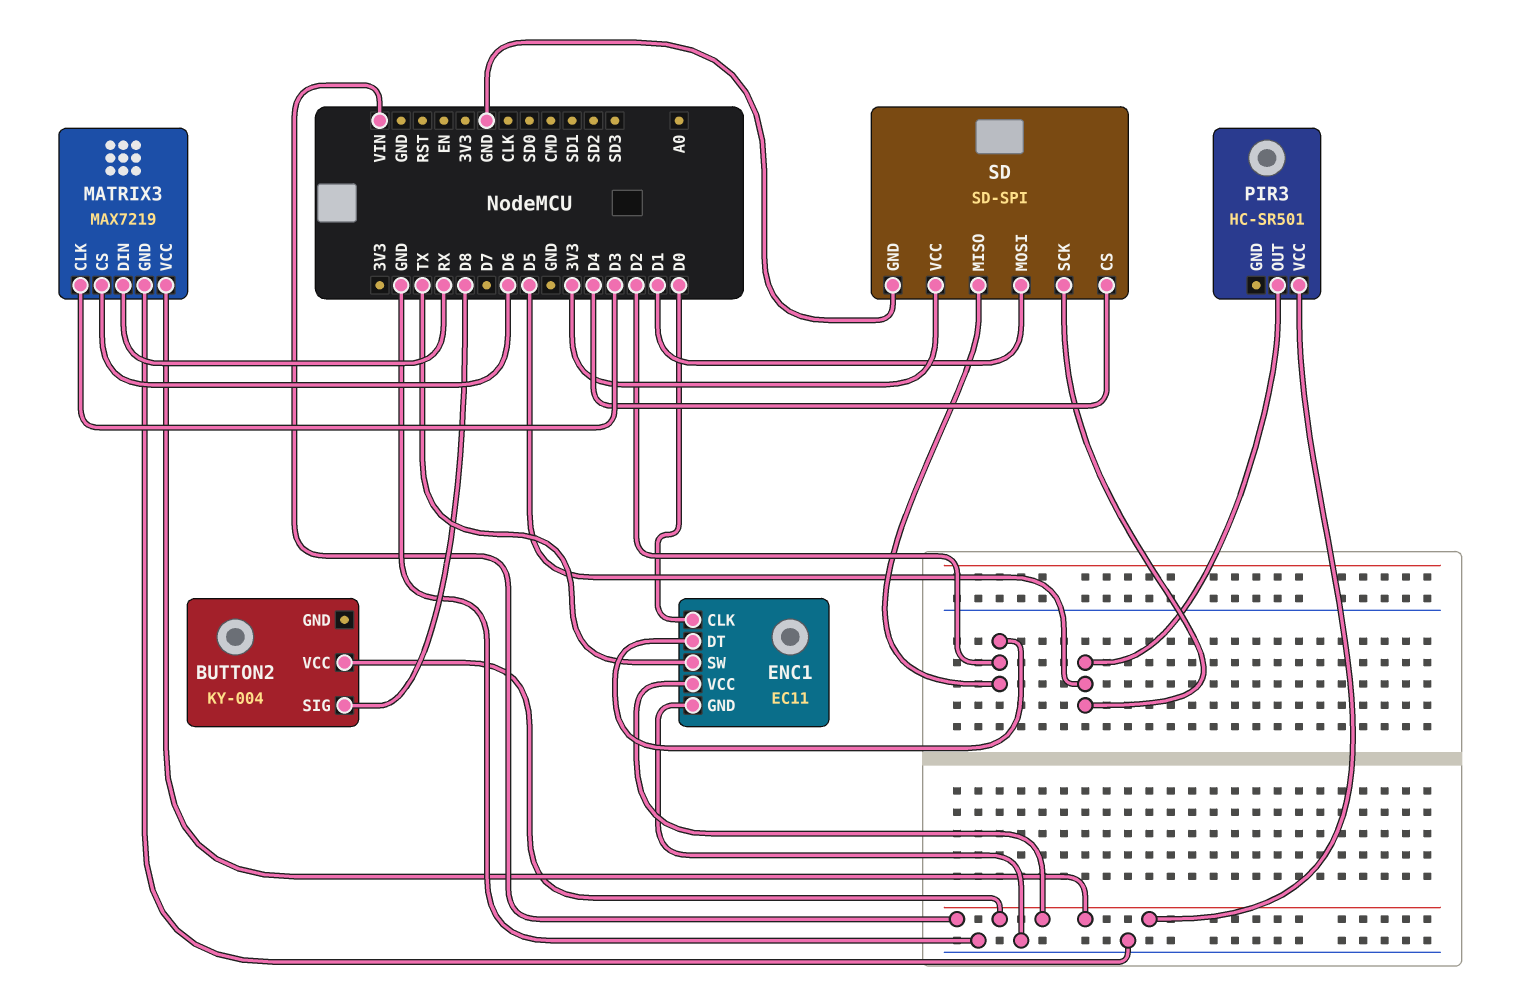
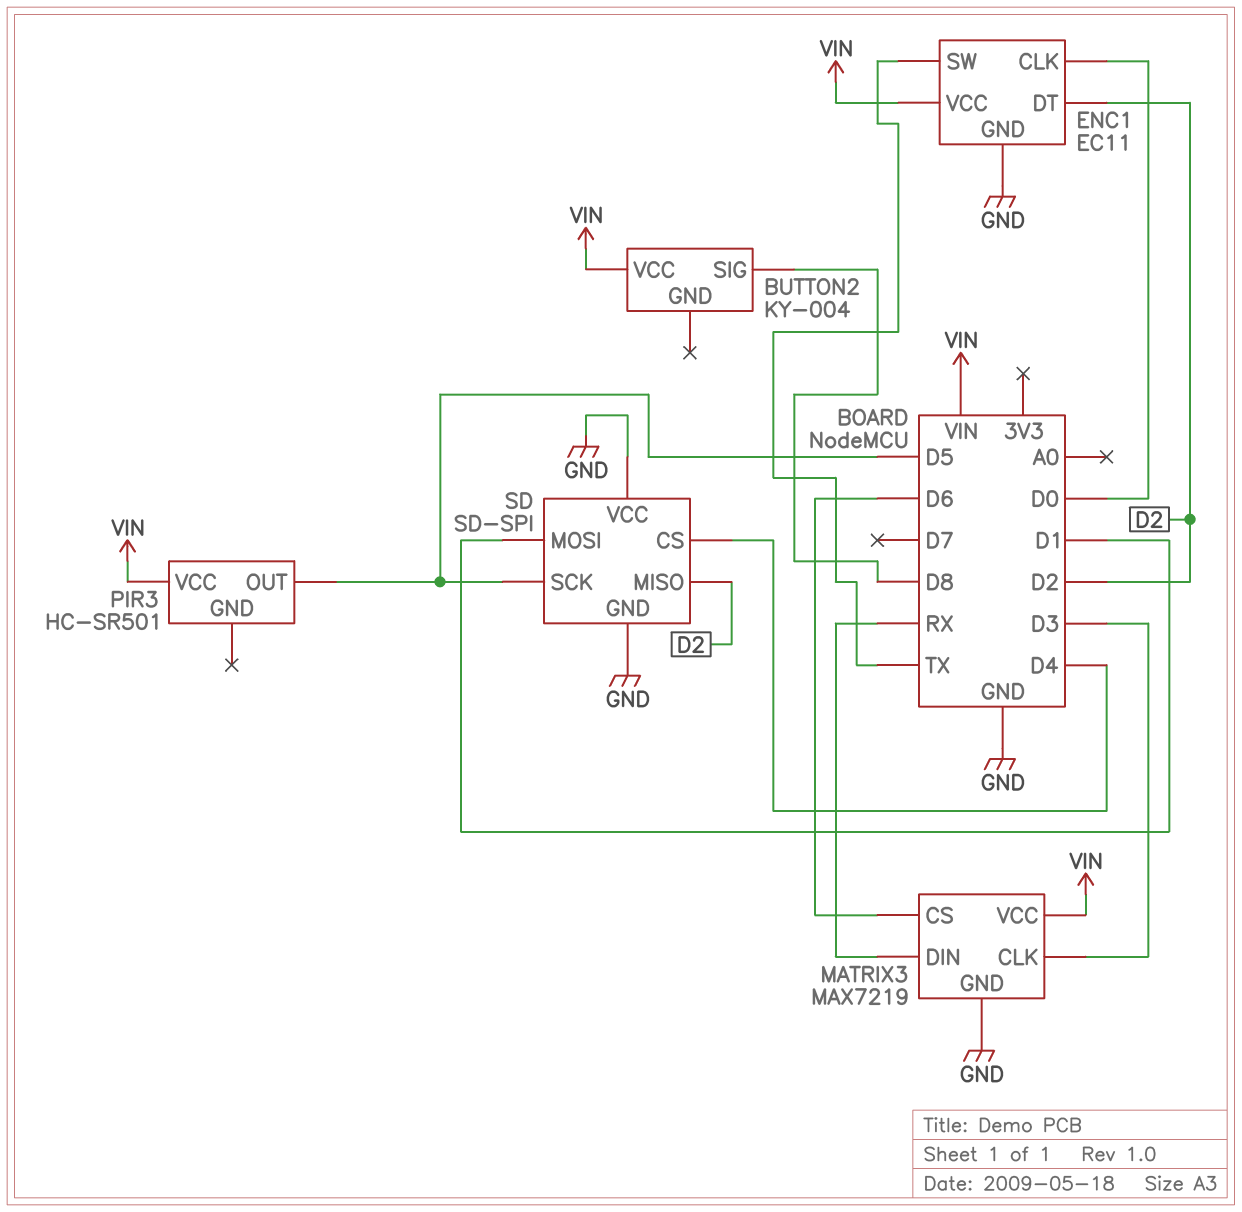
SD pin VCC: 3V3 -> GND

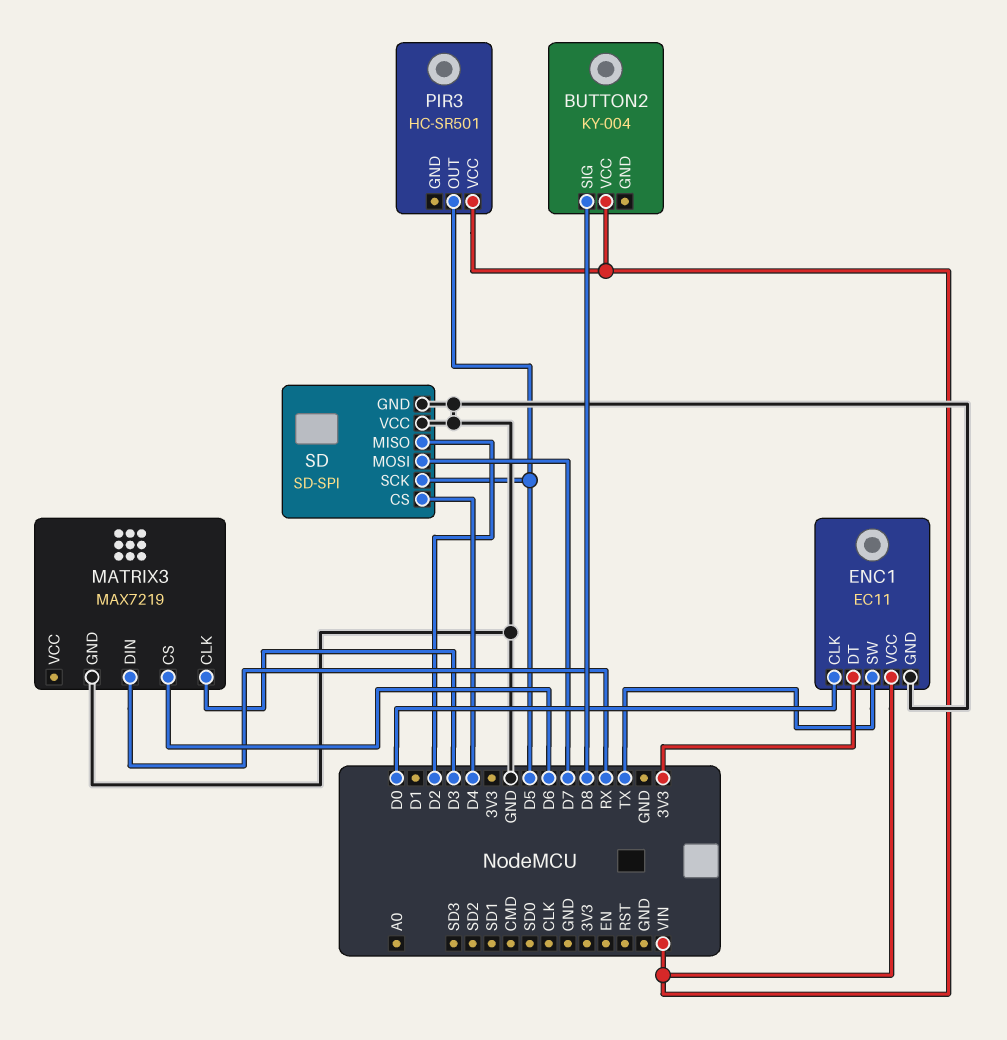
ENC1 pin DT: D2 -> 3V3
MATRIX3 pin VCC: VIN -> none
SD pin MOSI: D1 -> D7

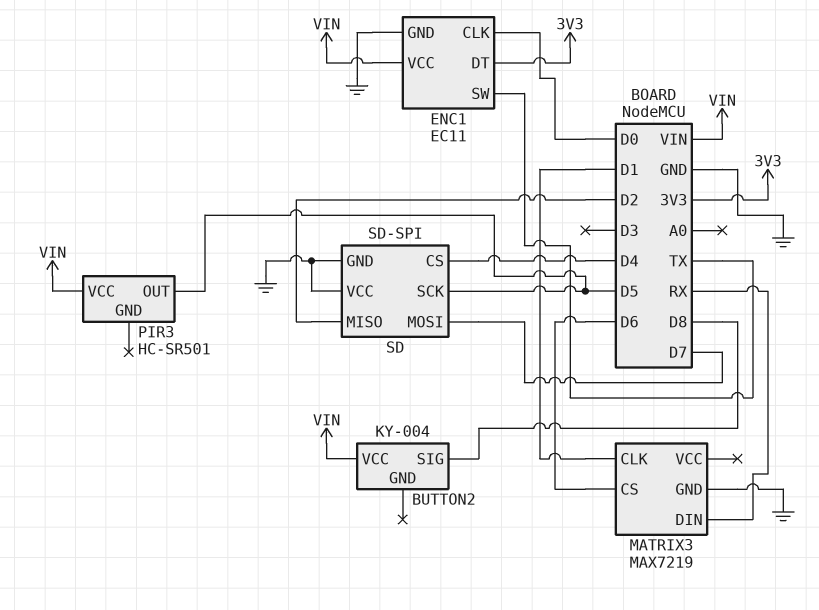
MATRIX3 pin CLK: D3 -> D1

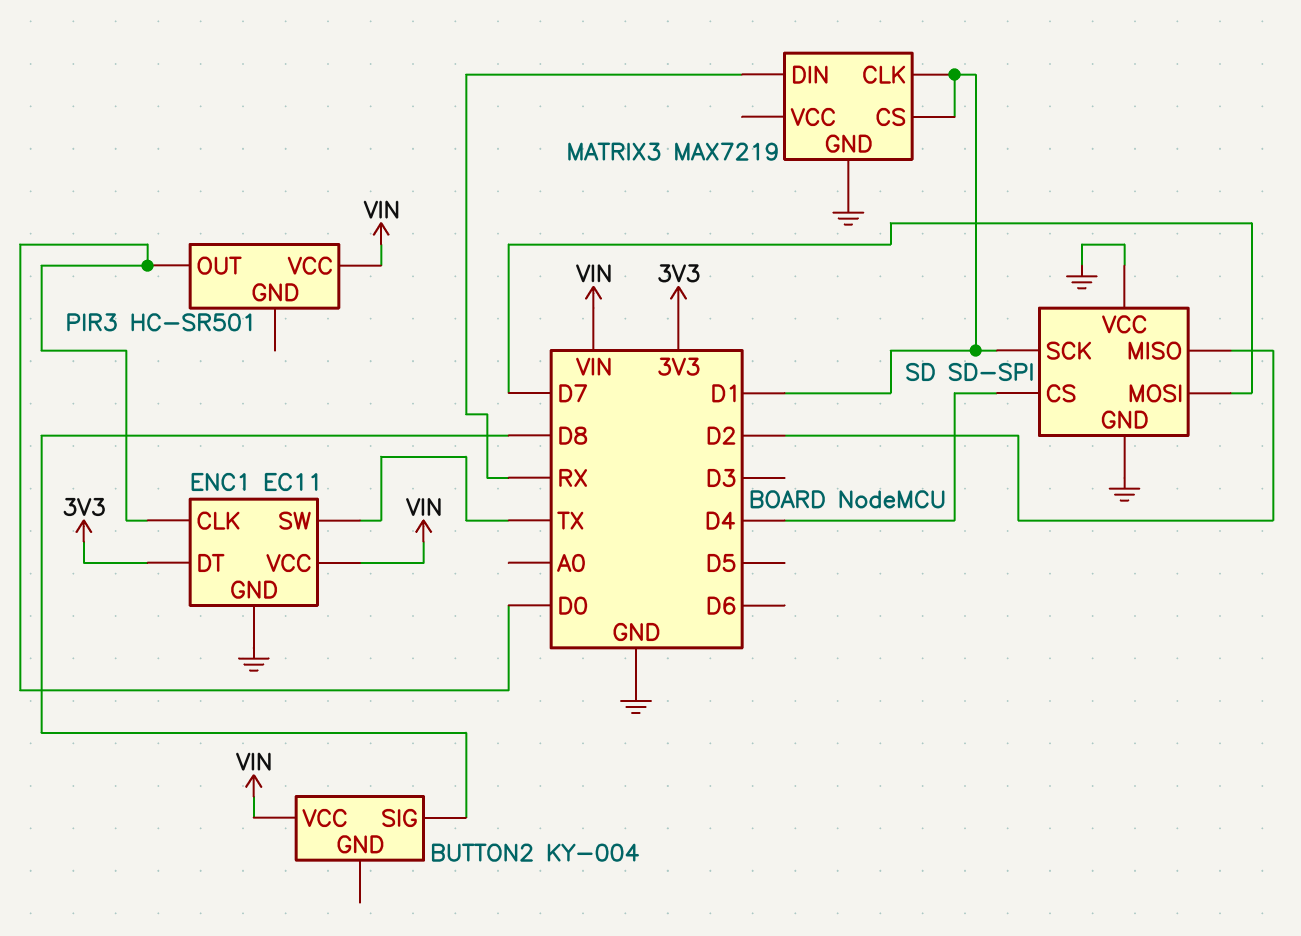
MATRIX3 pin CS: D6 -> D1
PIR3 pin OUT: D5 -> D0
SD pin SCK: D5 -> D1

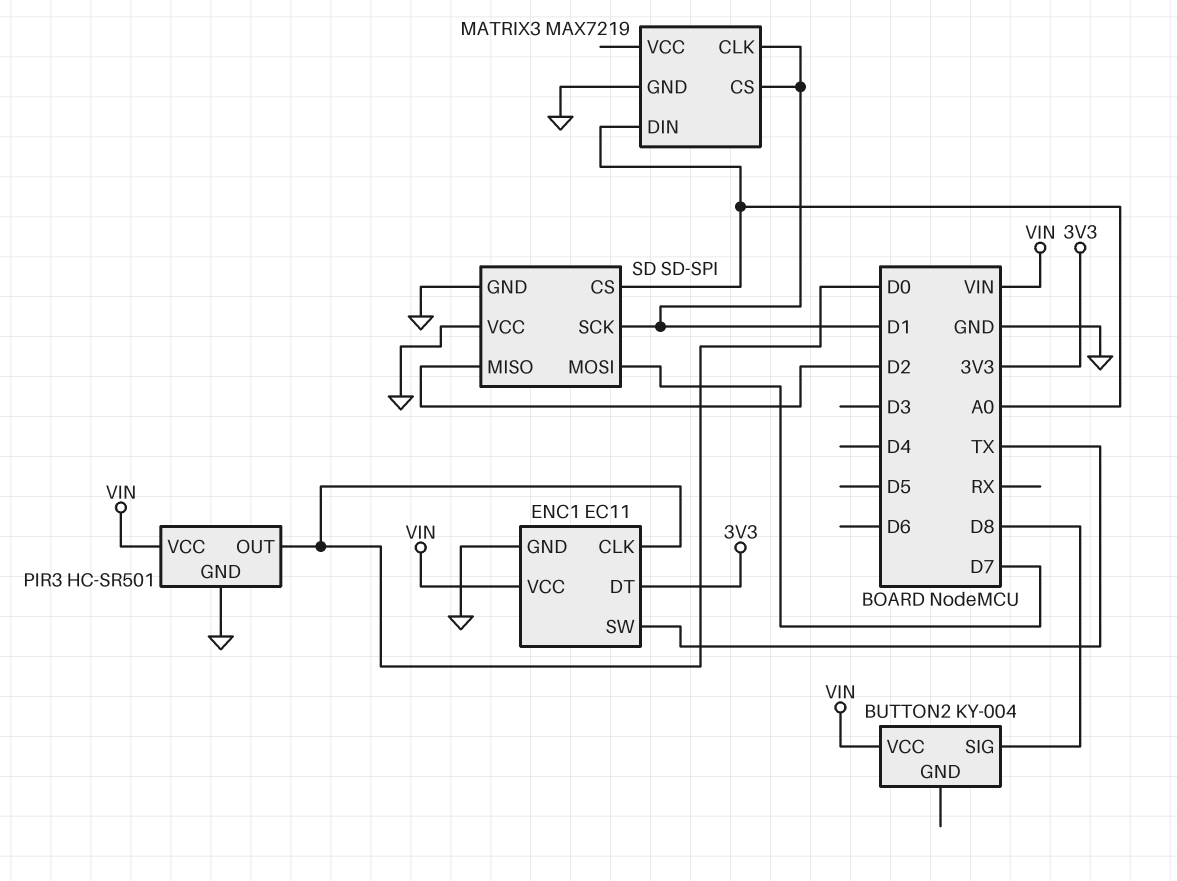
MATRIX3 pin DIN: RX -> A0
PIR3 pin GND: none -> GND
SD pin CS: D4 -> A0

